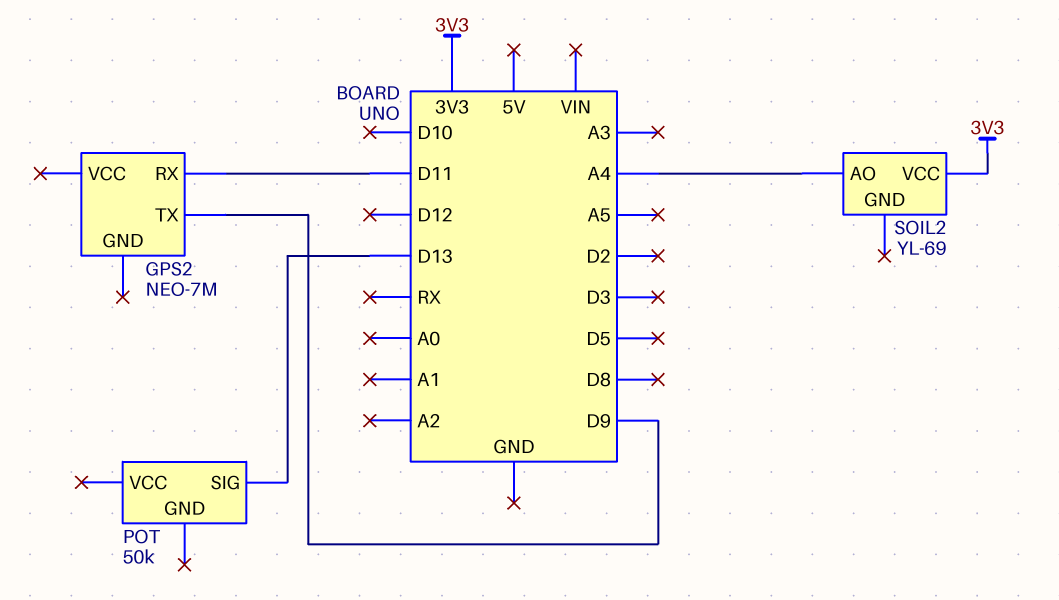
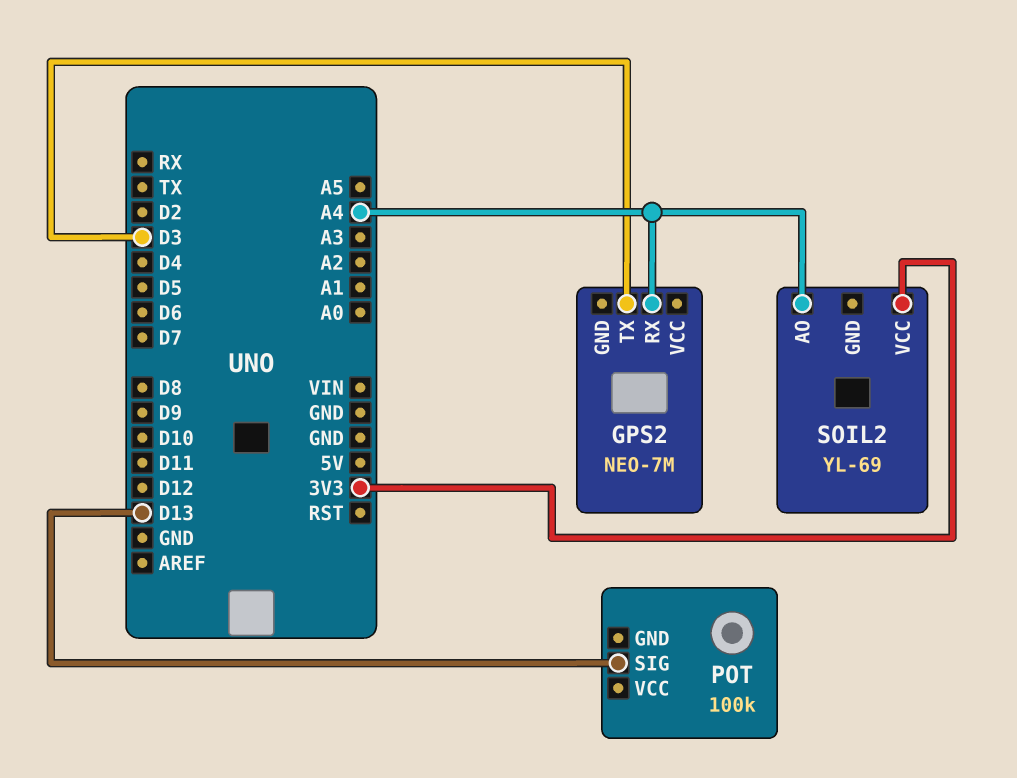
GPS2 pin RX: D11 -> A4
GPS2 pin TX: D9 -> D3
POT: 50k -> 100k

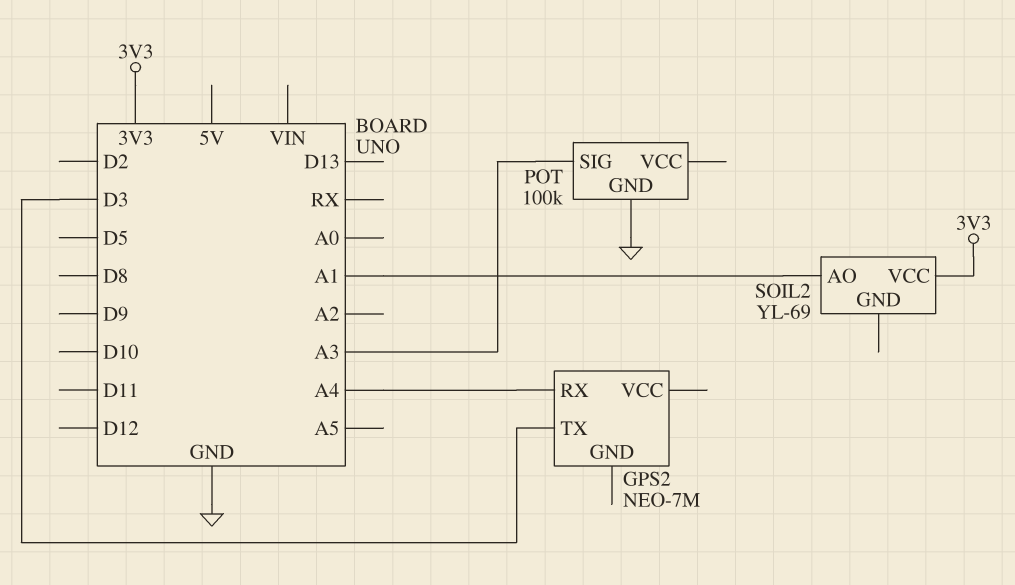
POT pin GND: none -> GND
POT pin SIG: D13 -> A3
SOIL2 pin AO: A4 -> A1

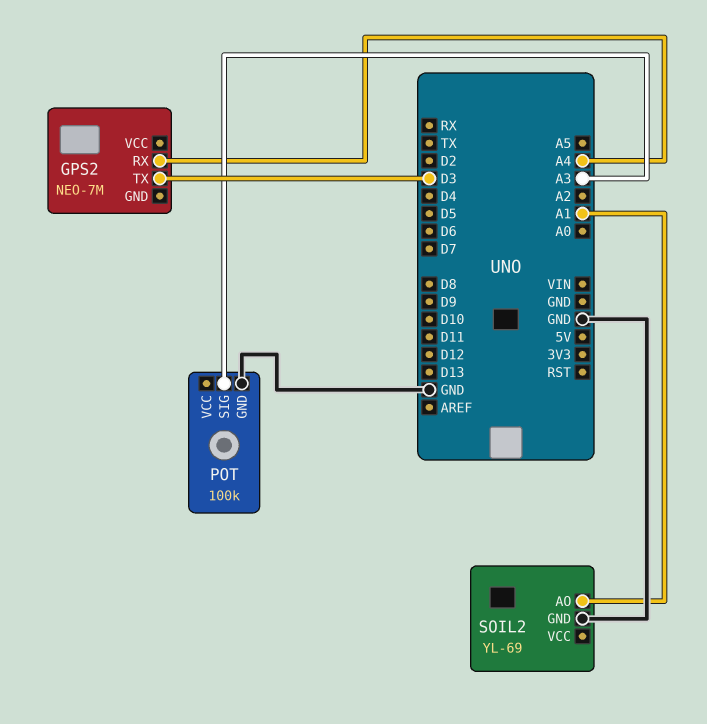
SOIL2 pin GND: none -> GND
SOIL2 pin VCC: 3V3 -> none

